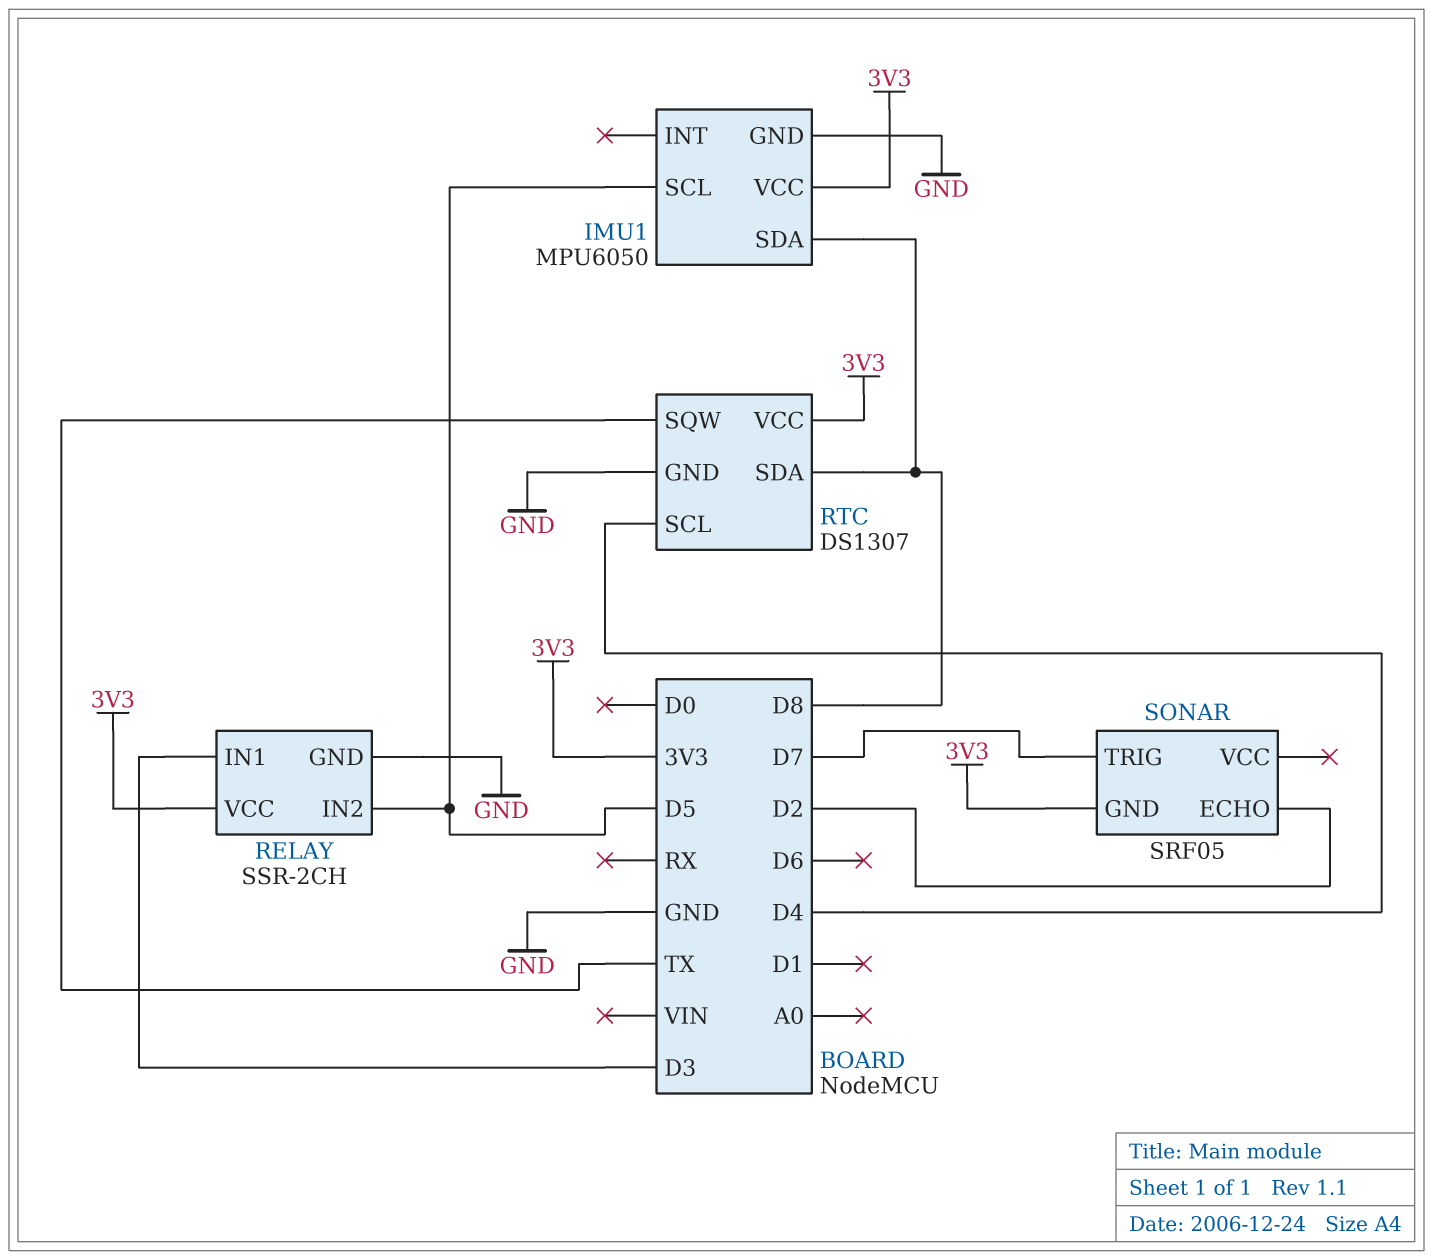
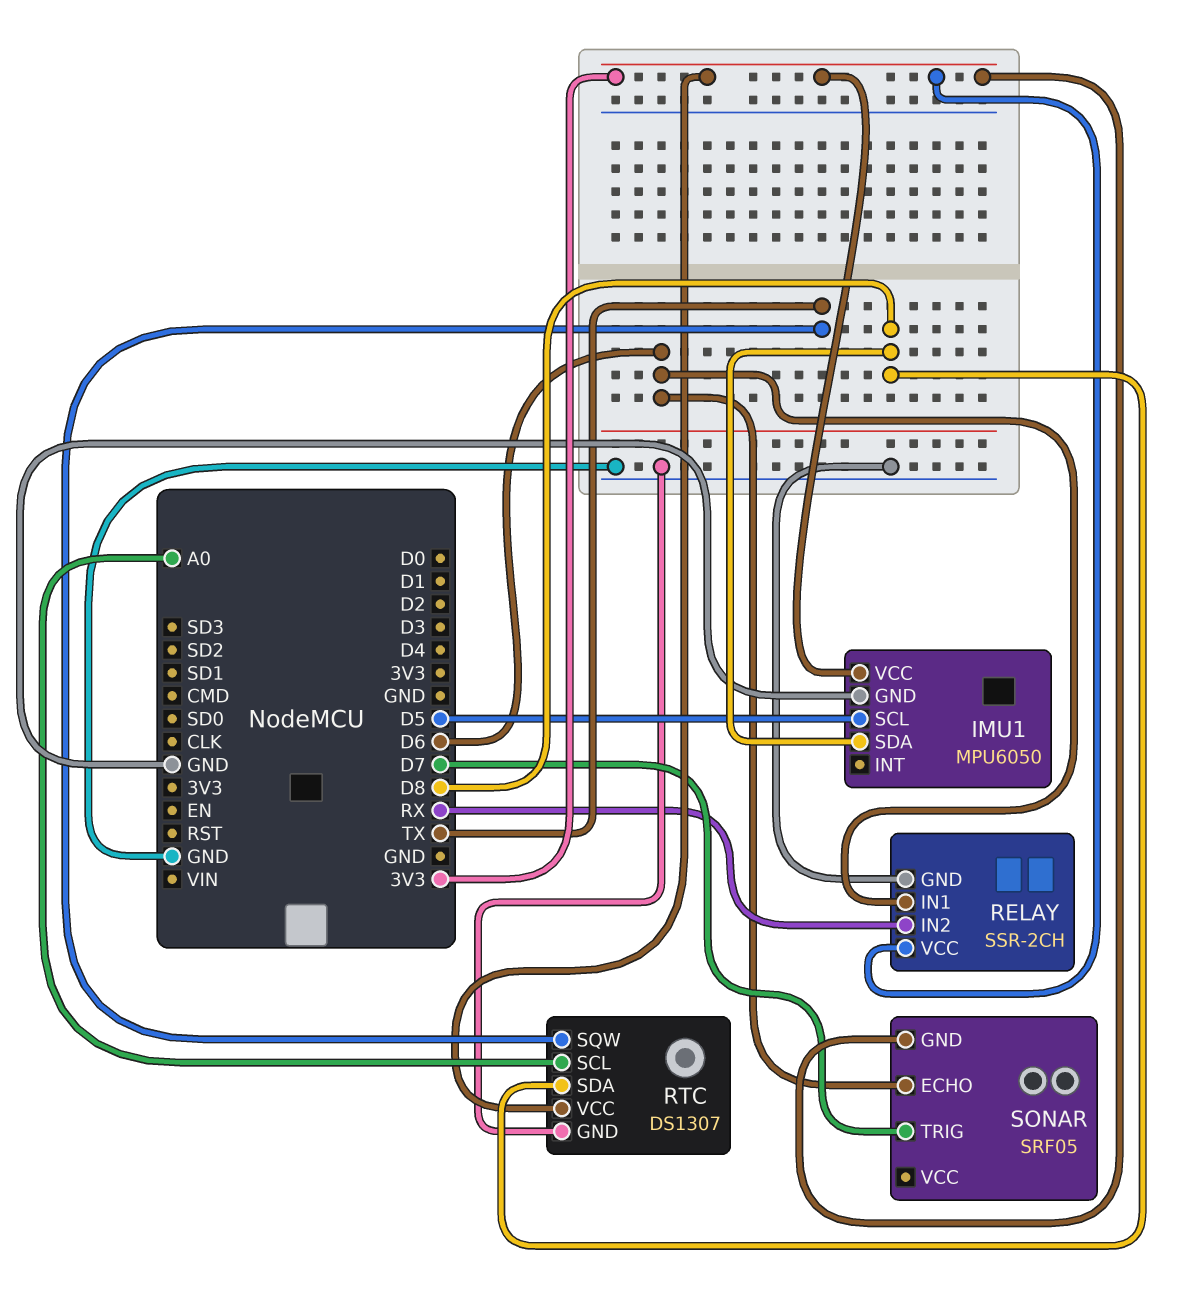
RELAY pin IN1: D3 -> D6
RELAY pin IN2: D5 -> RX
RTC pin SCL: D4 -> A0
SONAR pin ECHO: D2 -> D6

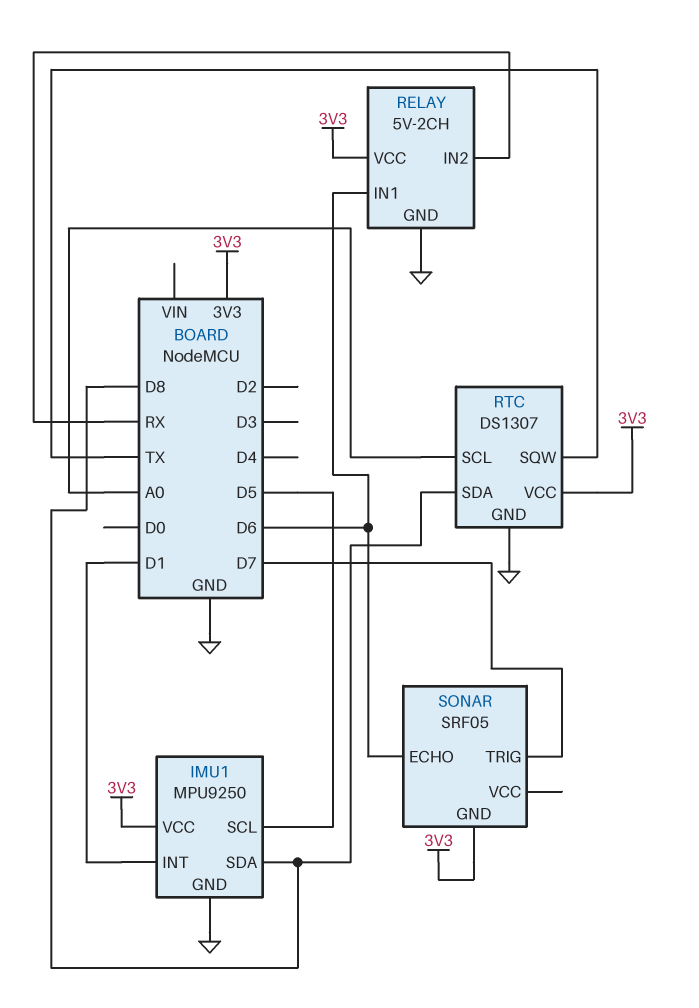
IMU1: MPU6050 -> MPU9250
IMU1 pin INT: none -> D1
RELAY: SSR-2CH -> 5V-2CH

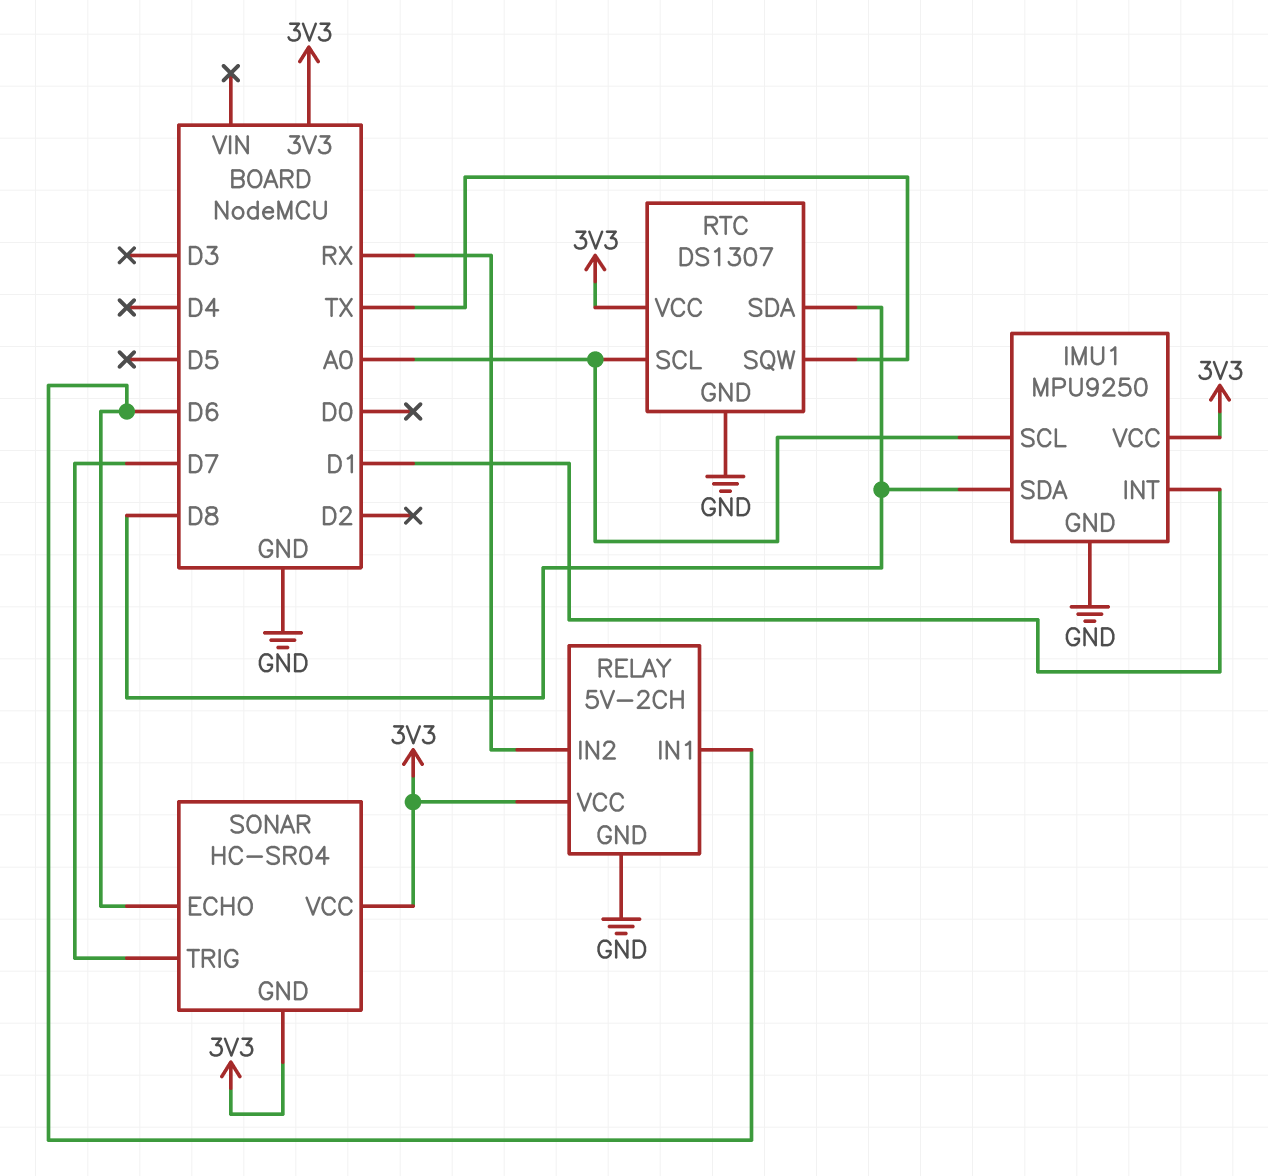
IMU1 pin SCL: D5 -> A0
SONAR: SRF05 -> HC-SR04
SONAR pin VCC: none -> 3V3

